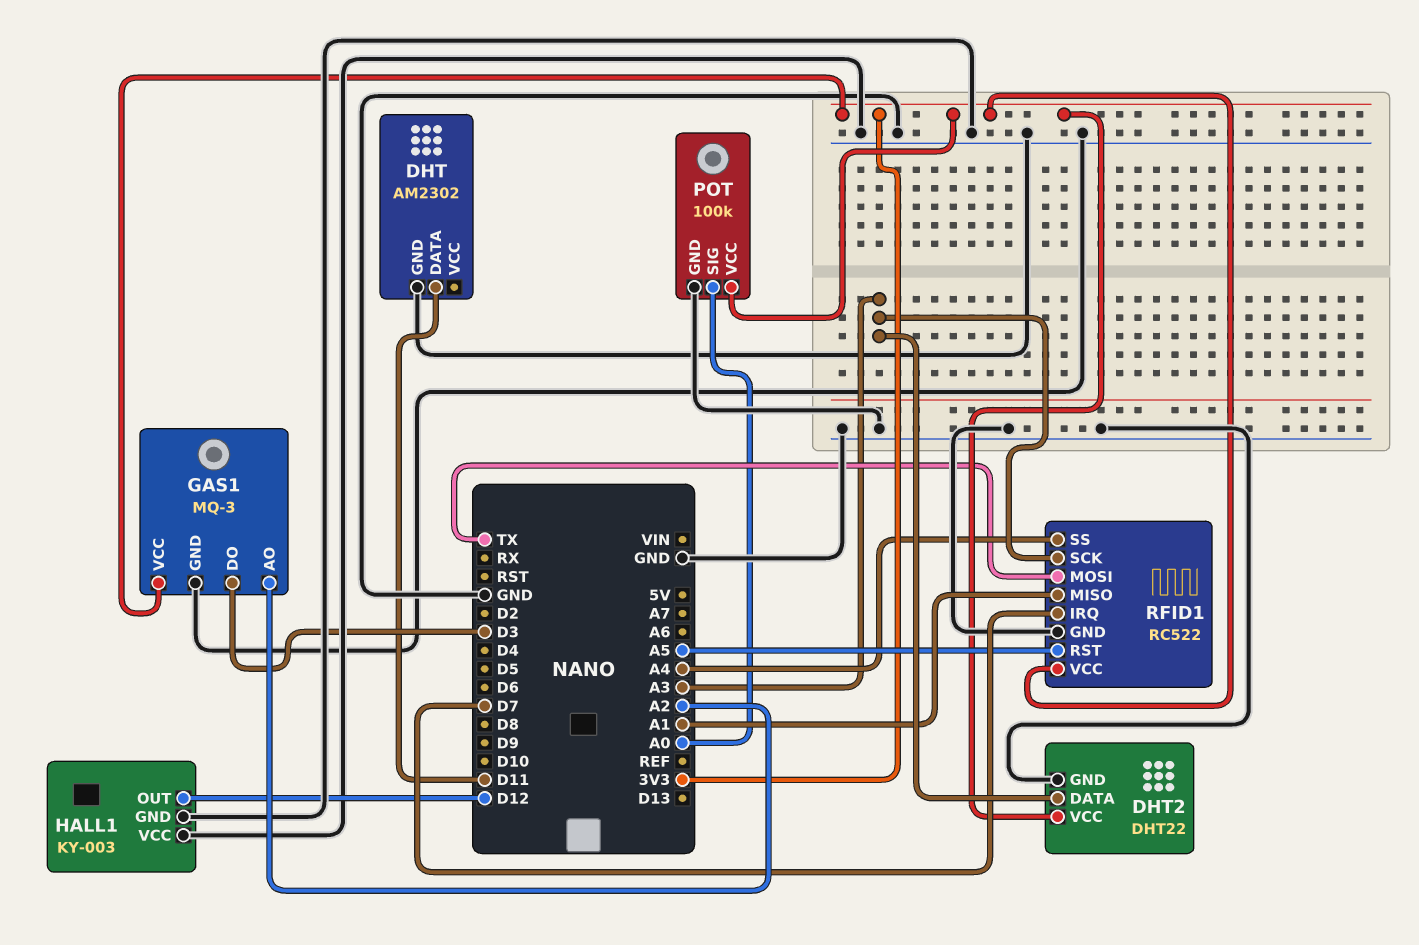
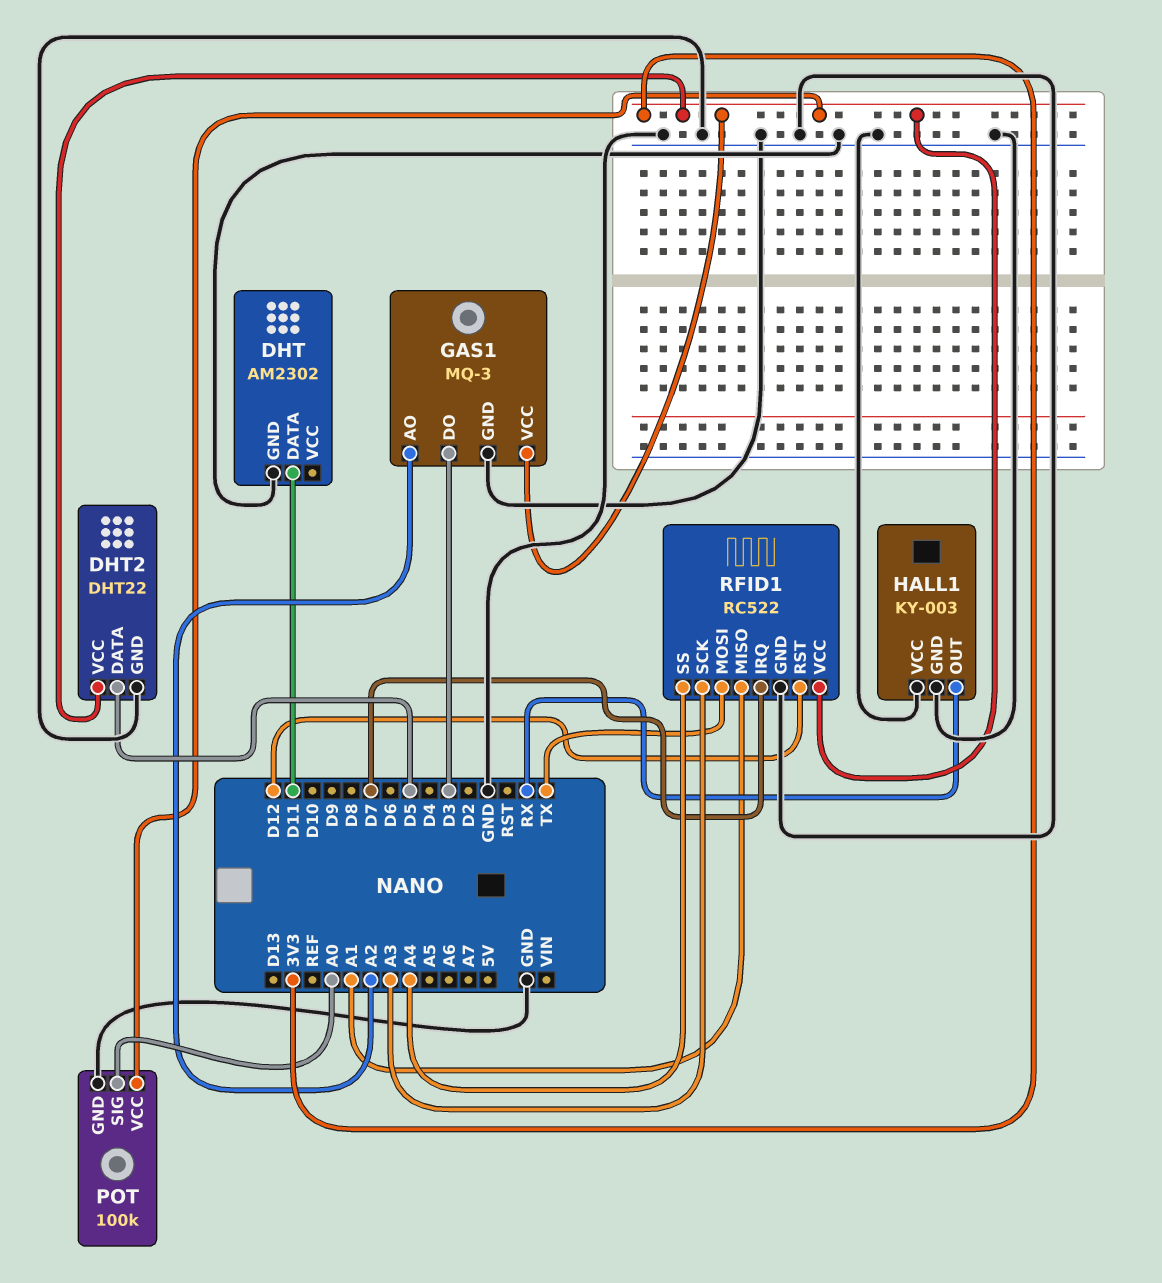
DHT2 pin DATA: A3 -> D5
HALL1 pin OUT: D12 -> RX
RFID1 pin RST: A5 -> D12

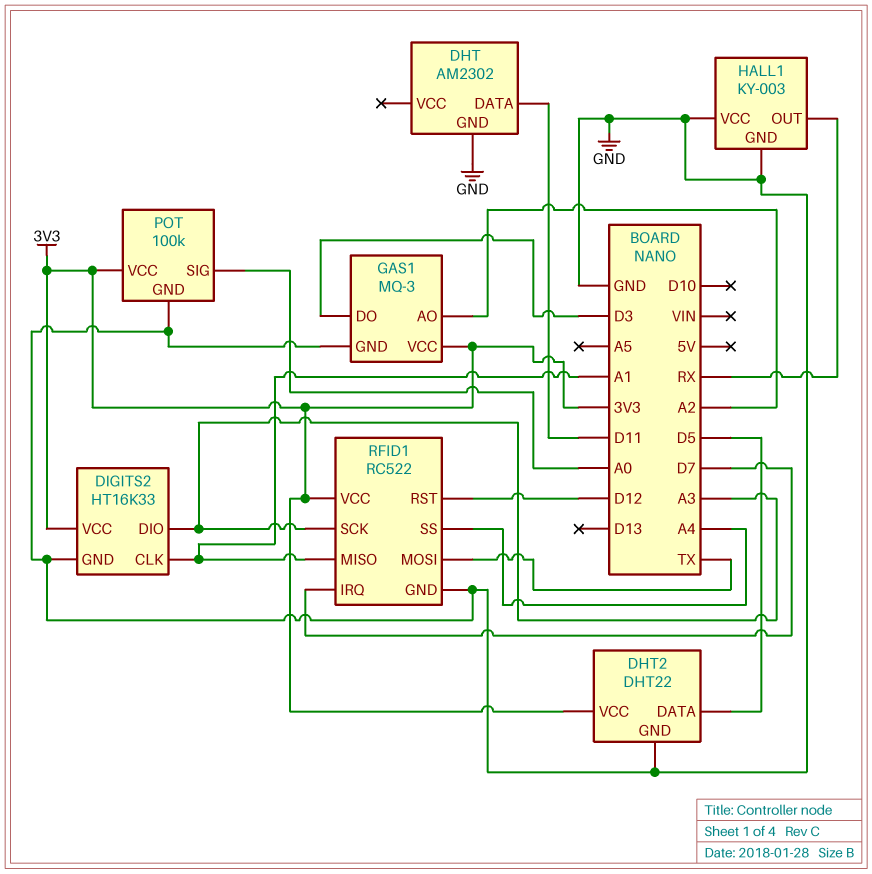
DIGITS2: none -> HT16K33
DIGITS2 pin CLK: none -> A1
DIGITS2 pin DIO: none -> A3
DIGITS2 pin GND: none -> GND
DIGITS2 pin VCC: none -> 3V3

